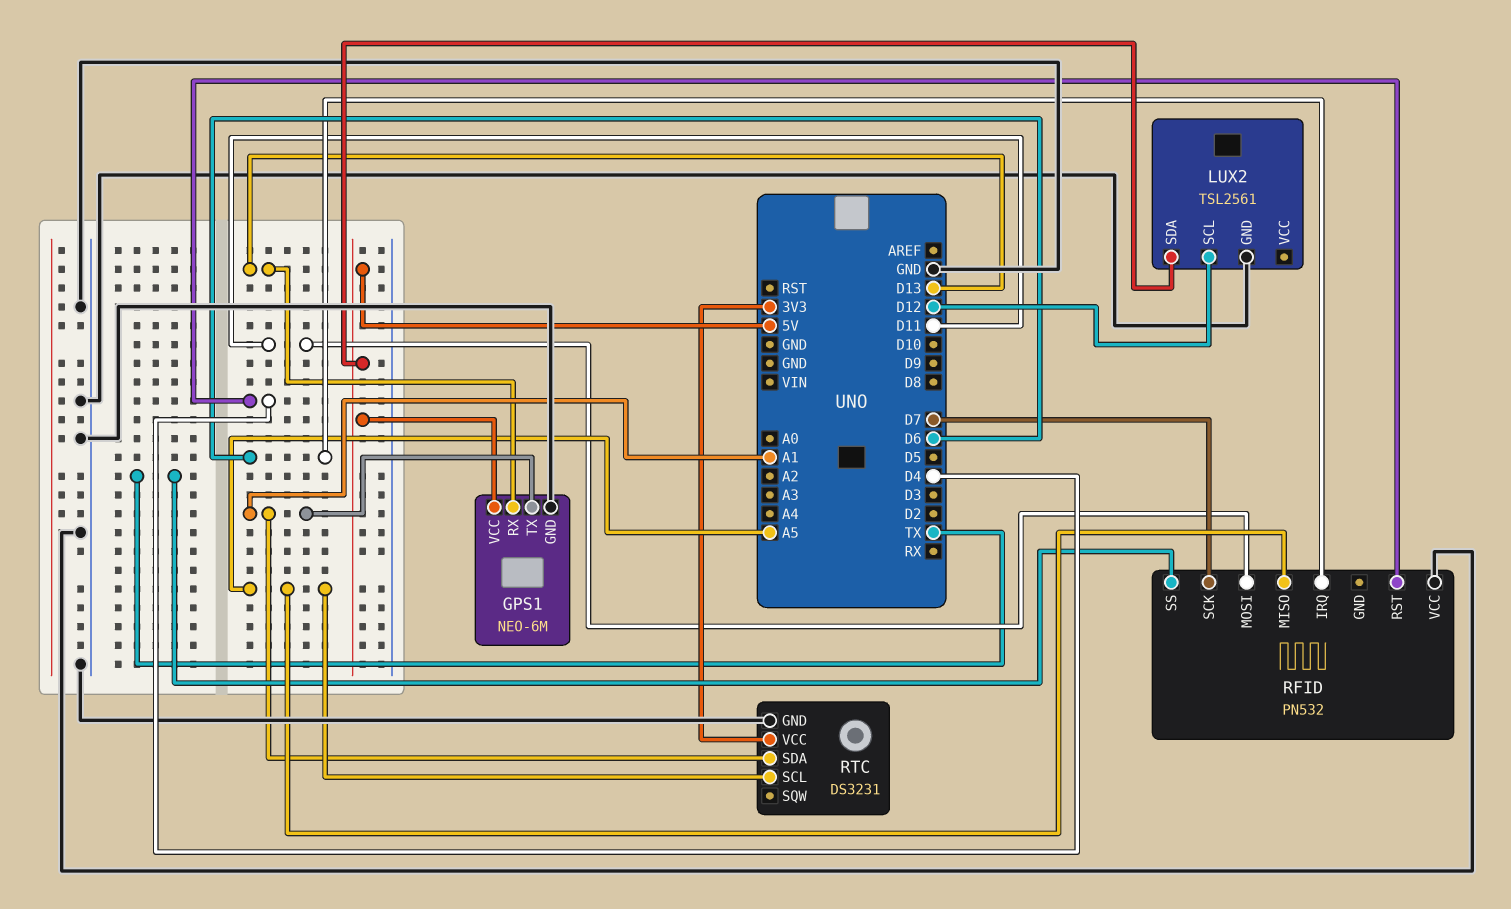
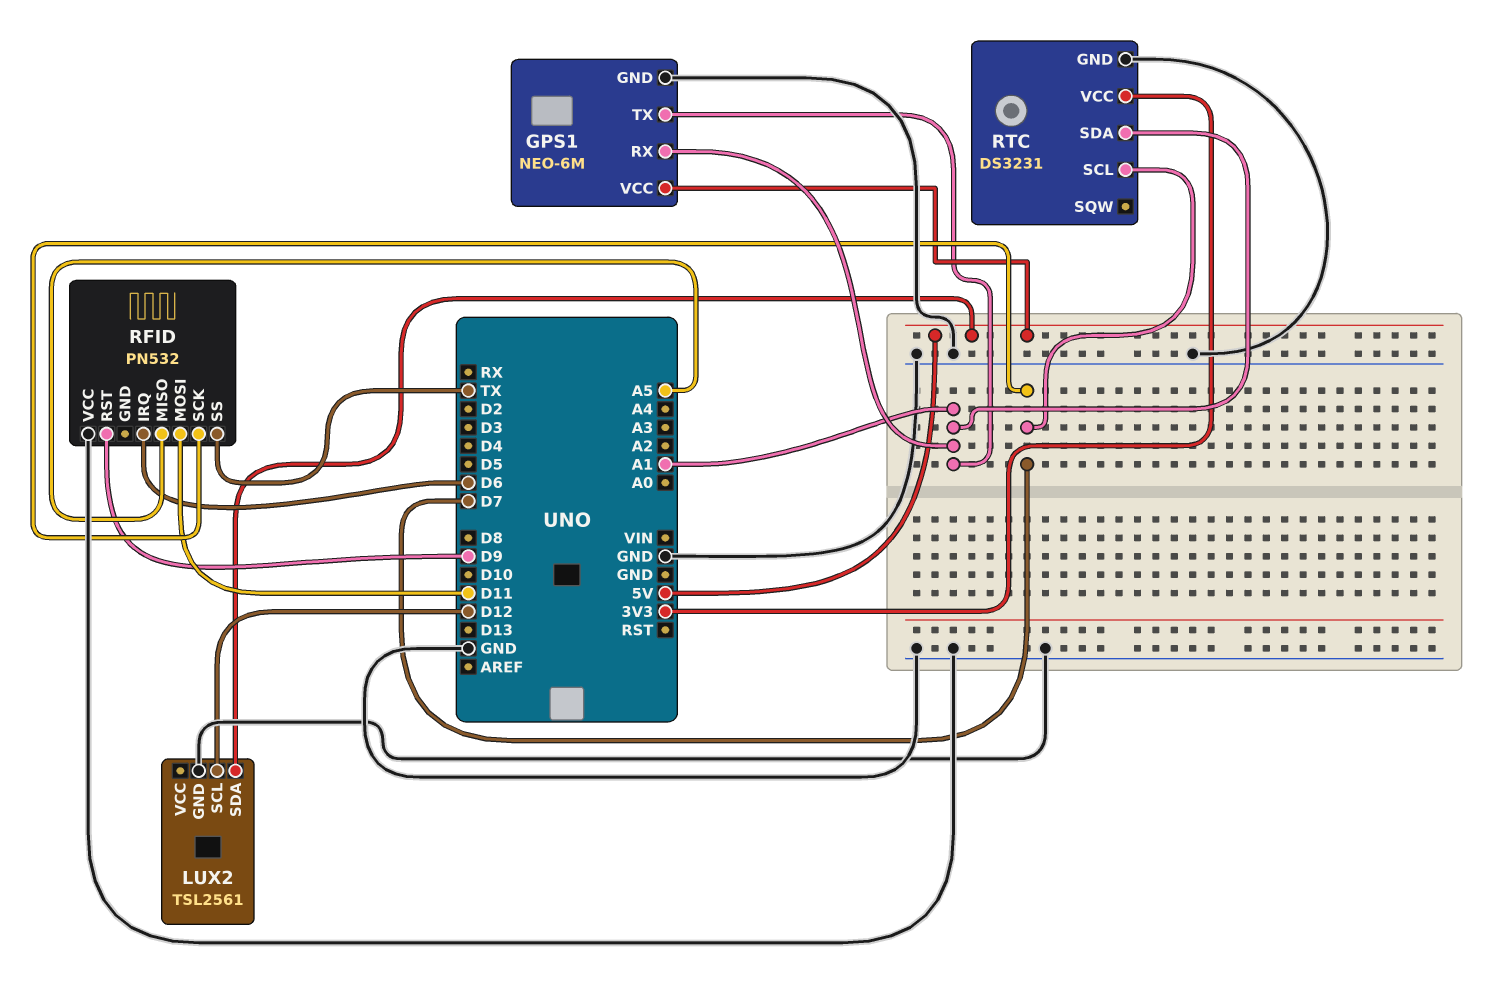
GPS1 pin RX: D13 -> A1
RFID pin RST: D4 -> D9
RTC pin SCL: A5 -> D7

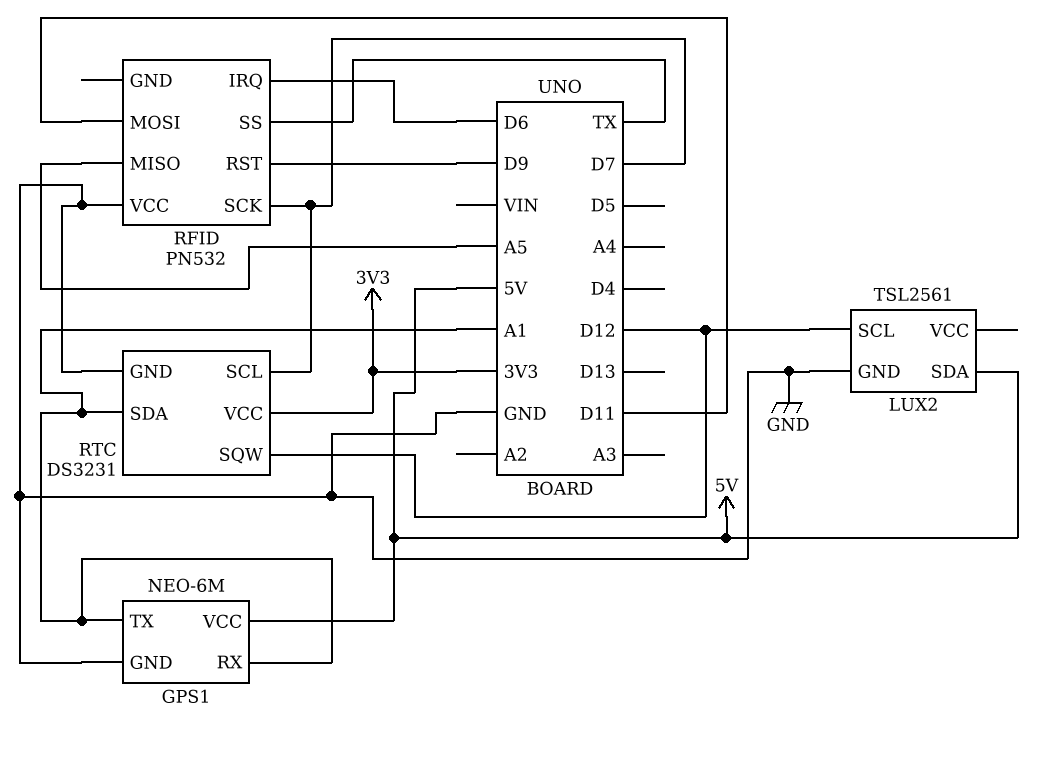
RTC pin SQW: none -> D12

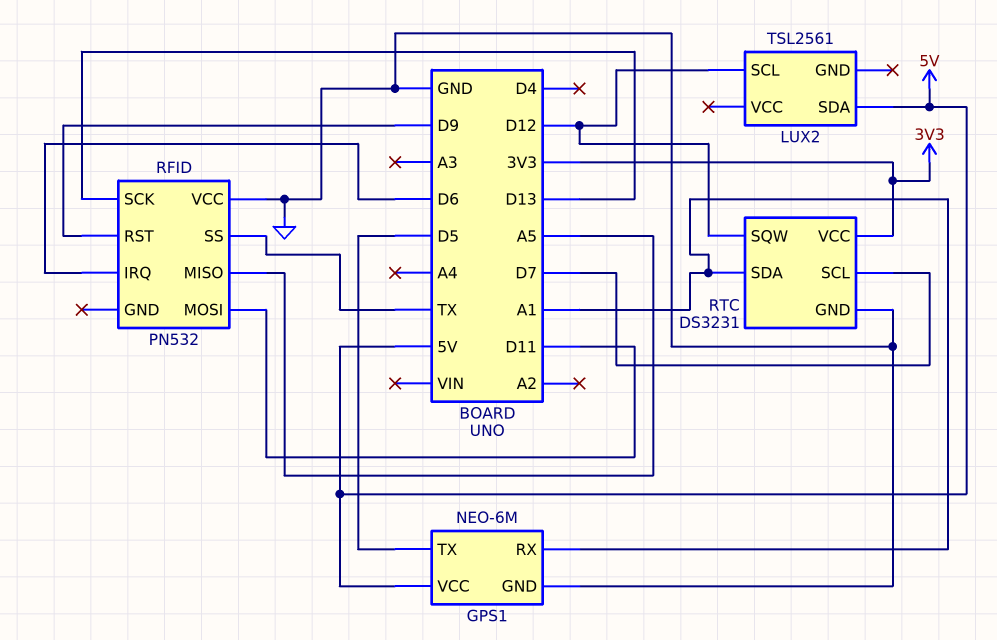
GPS1 pin TX: A1 -> D5
LUX2 pin GND: GND -> none
RFID pin SCK: D7 -> D13

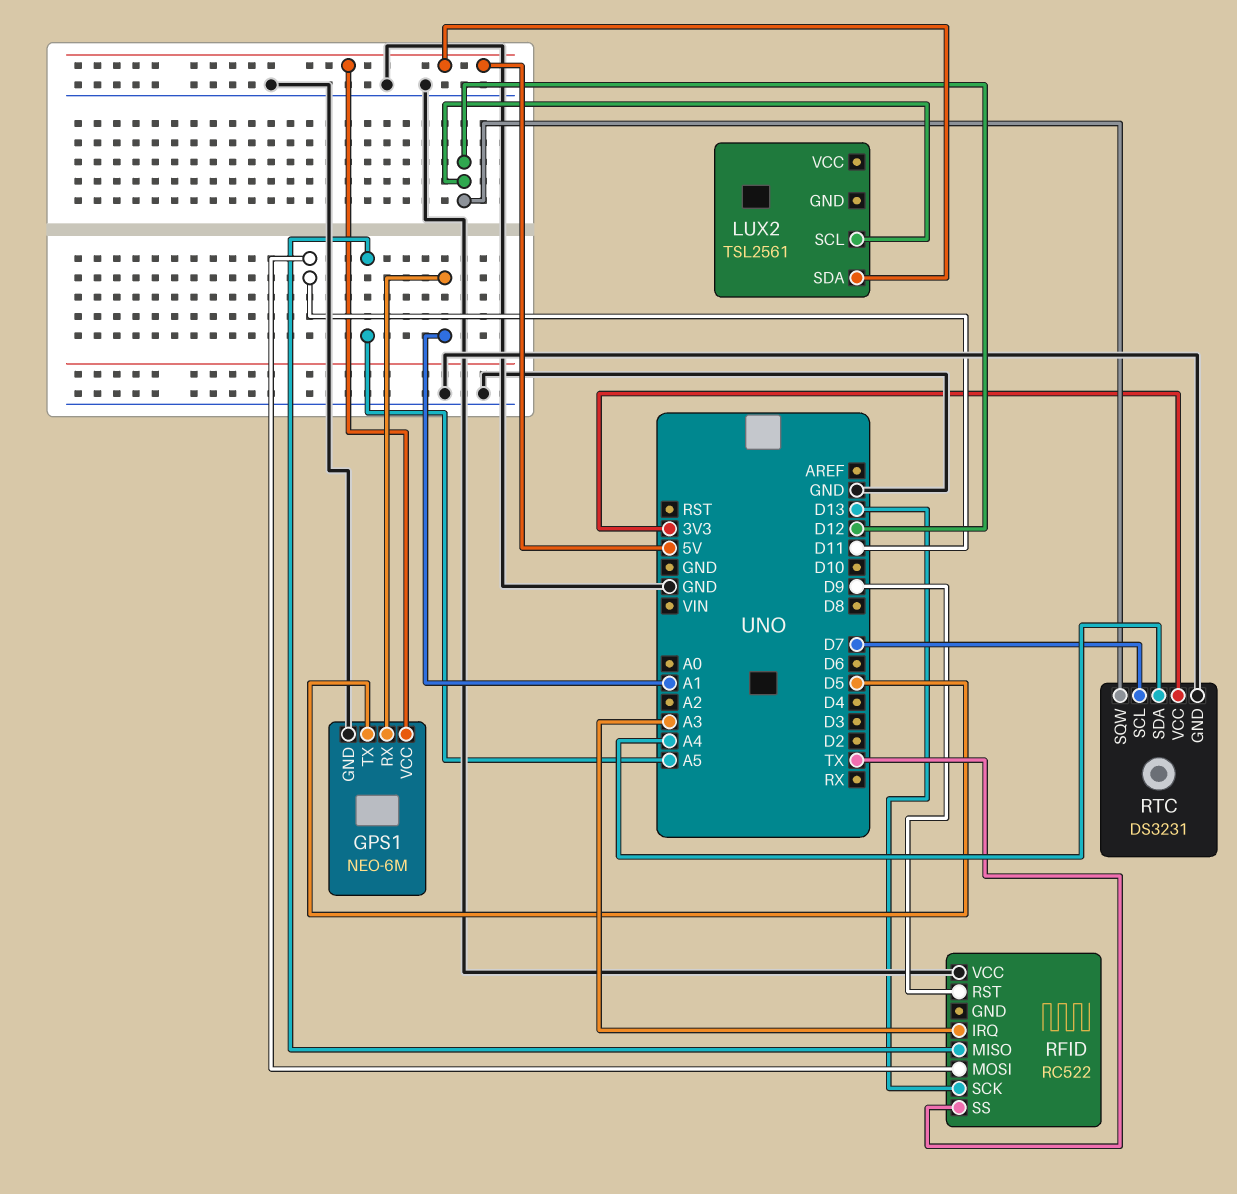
RFID: PN532 -> RC522
RFID pin IRQ: D6 -> A3
RTC pin SDA: A1 -> A4

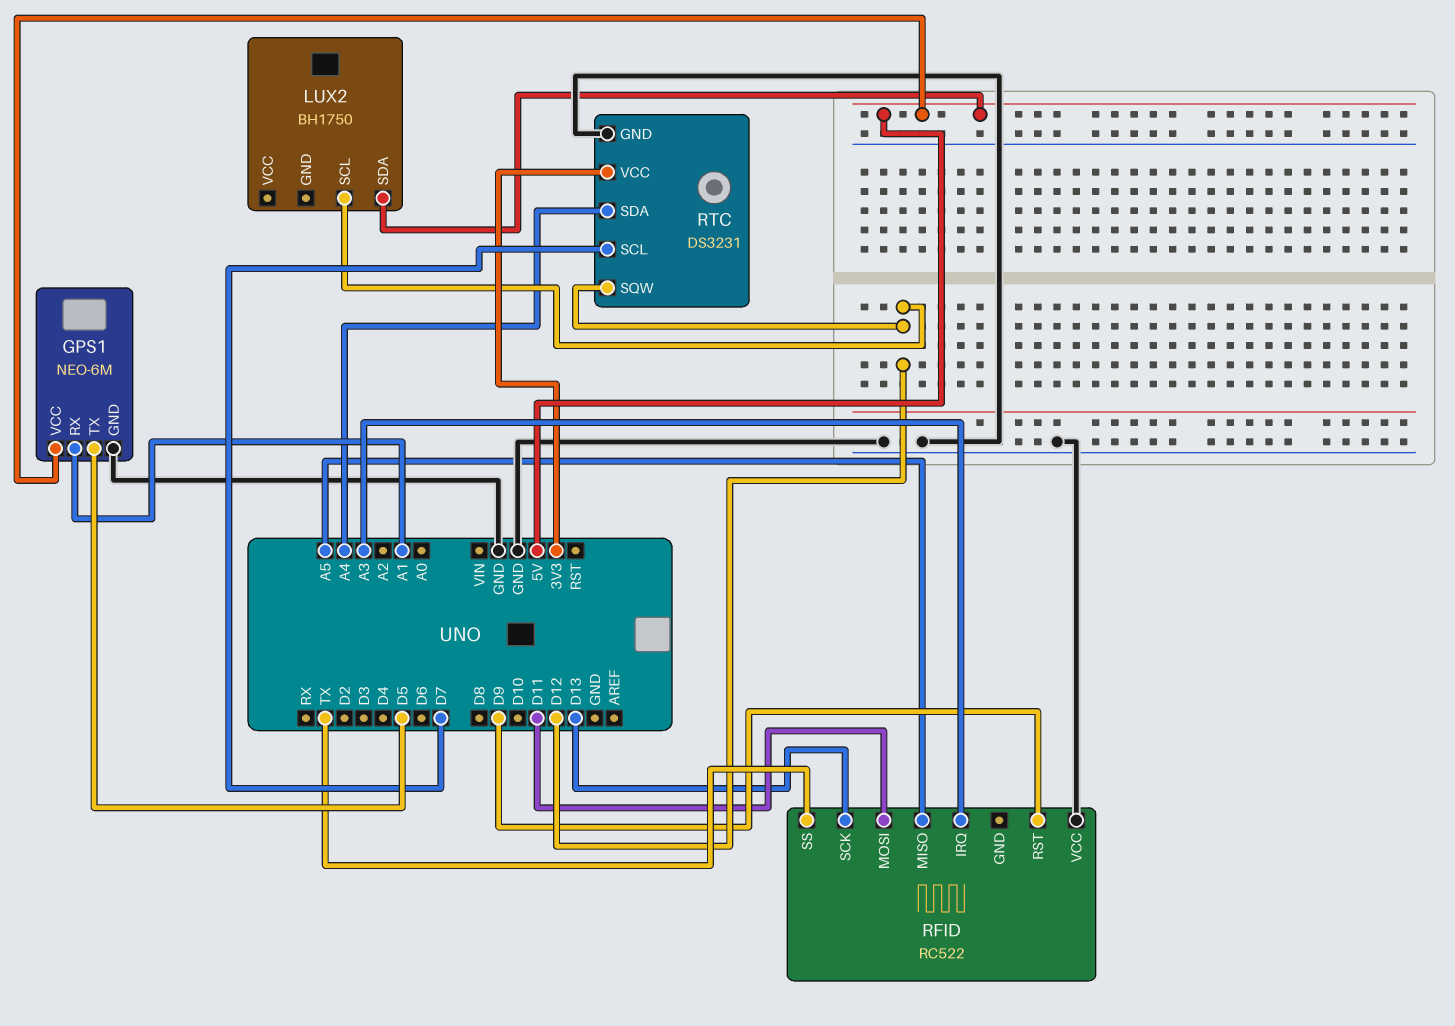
LUX2: TSL2561 -> BH1750

